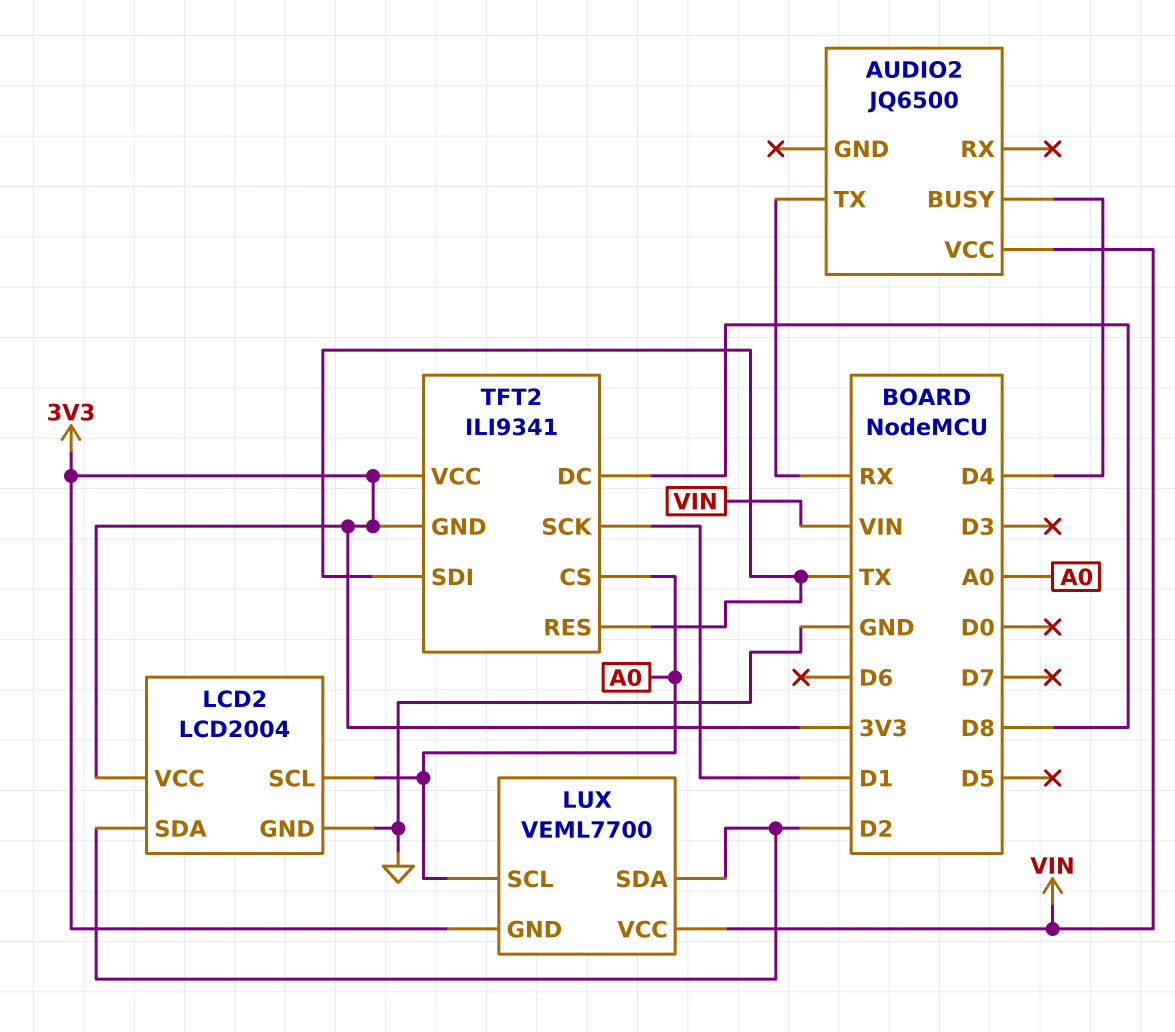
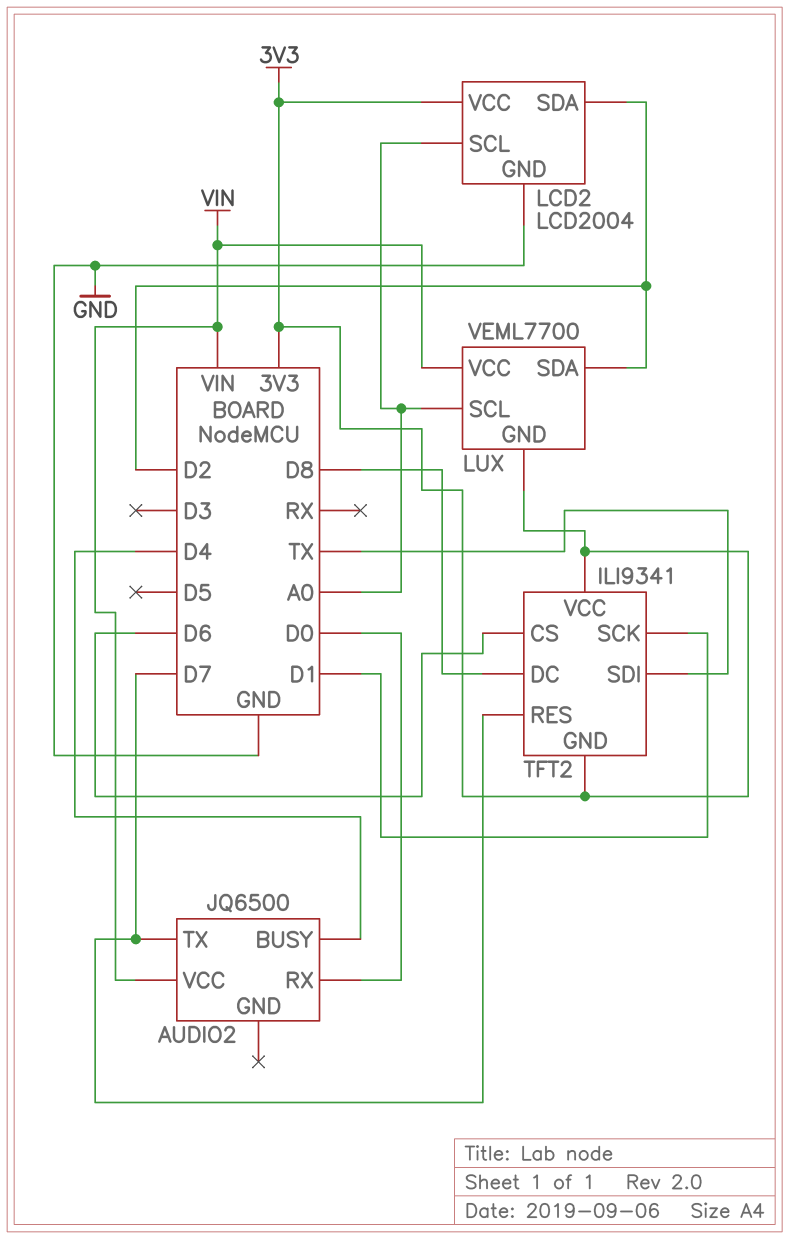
AUDIO2 pin RX: none -> D0
AUDIO2 pin TX: RX -> D7
TFT2 pin CS: A0 -> D6
TFT2 pin RES: TX -> D7

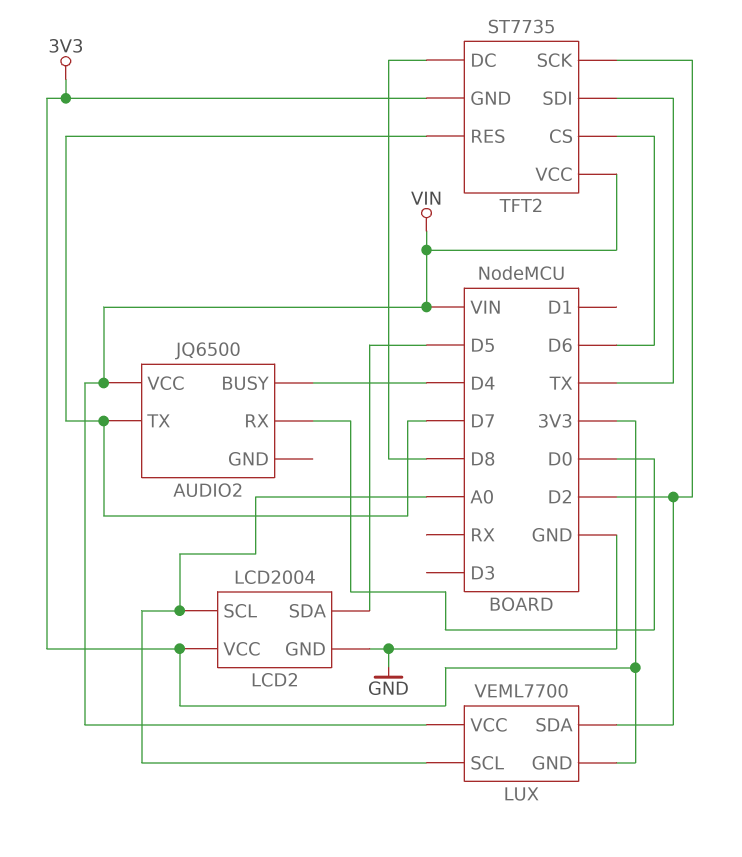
LCD2 pin SDA: D2 -> D5
TFT2: ILI9341 -> ST7735
TFT2 pin SCK: D1 -> D2
TFT2 pin VCC: 3V3 -> VIN

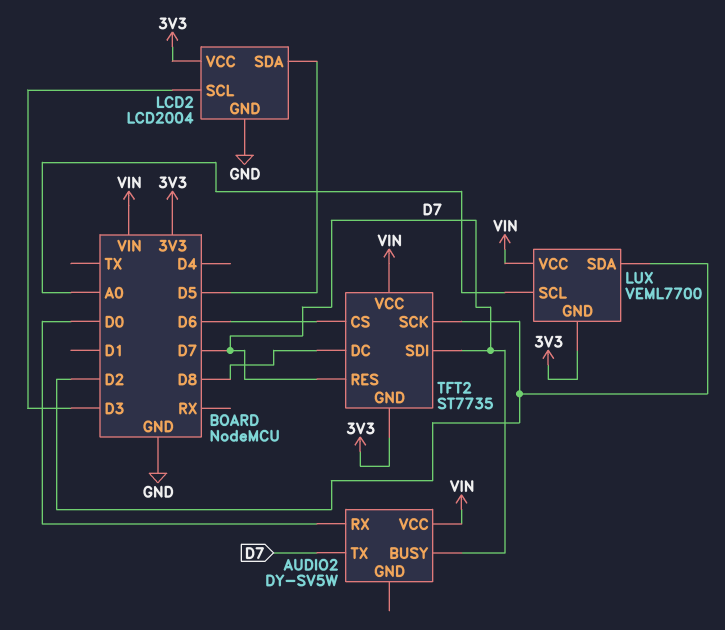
AUDIO2: JQ6500 -> DY-SV5W
AUDIO2 pin BUSY: D4 -> D7
LCD2 pin SCL: A0 -> D3
TFT2 pin SDI: TX -> D7

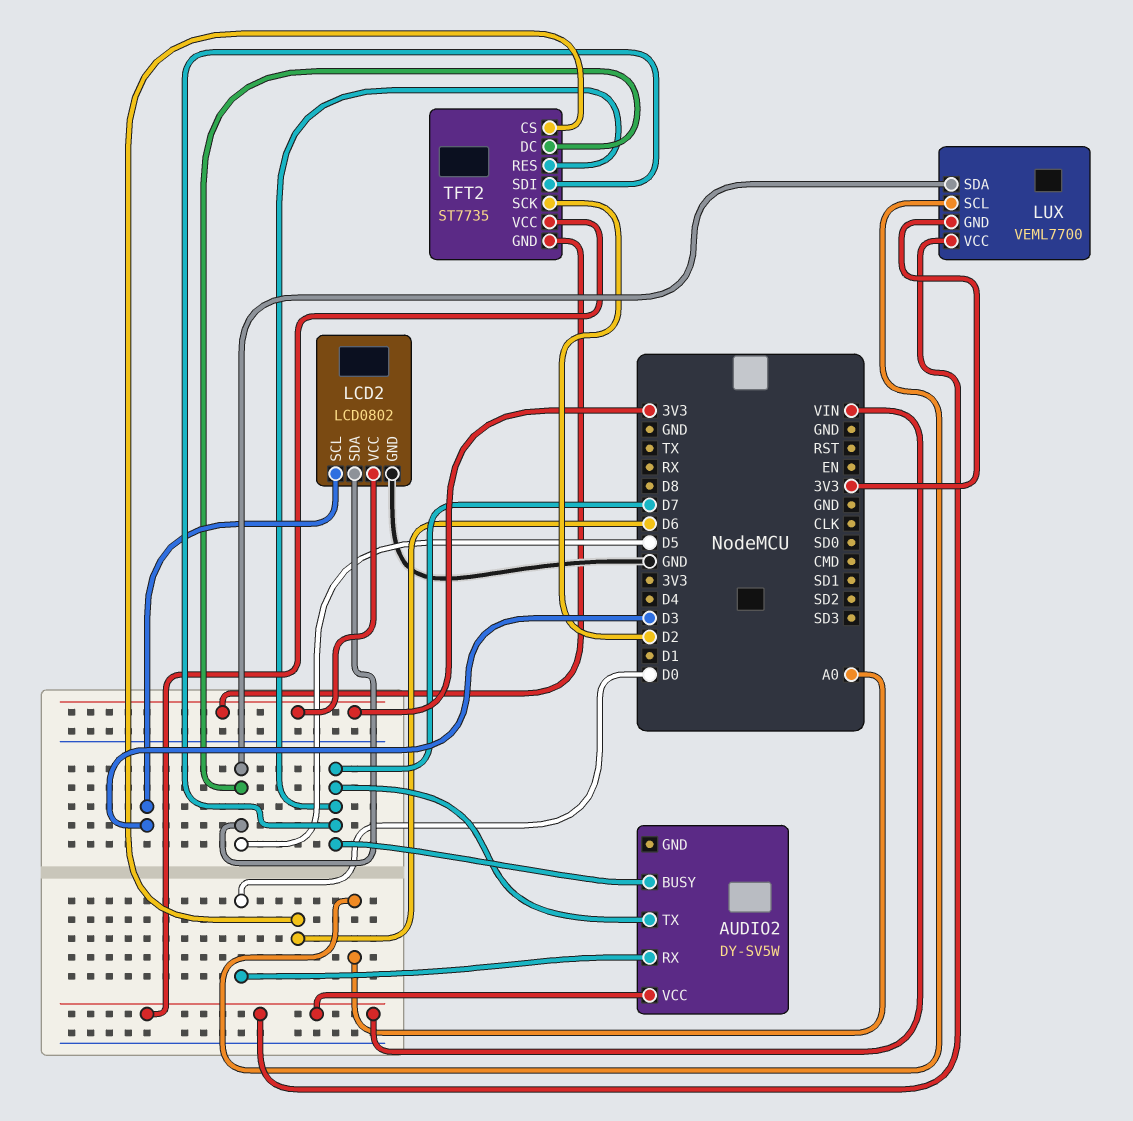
LCD2: LCD2004 -> LCD0802
LUX pin SDA: D2 -> D5
TFT2 pin DC: D8 -> D5

